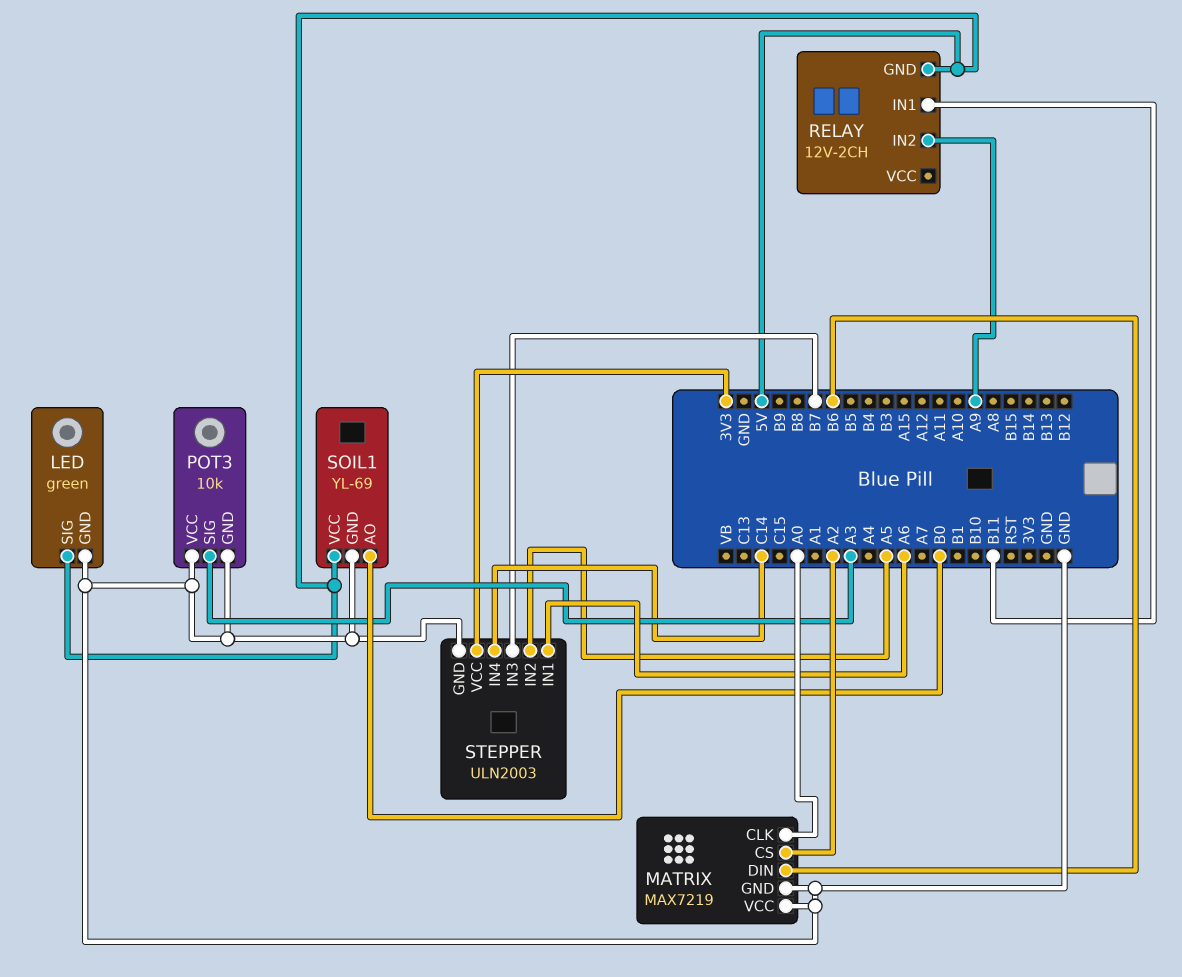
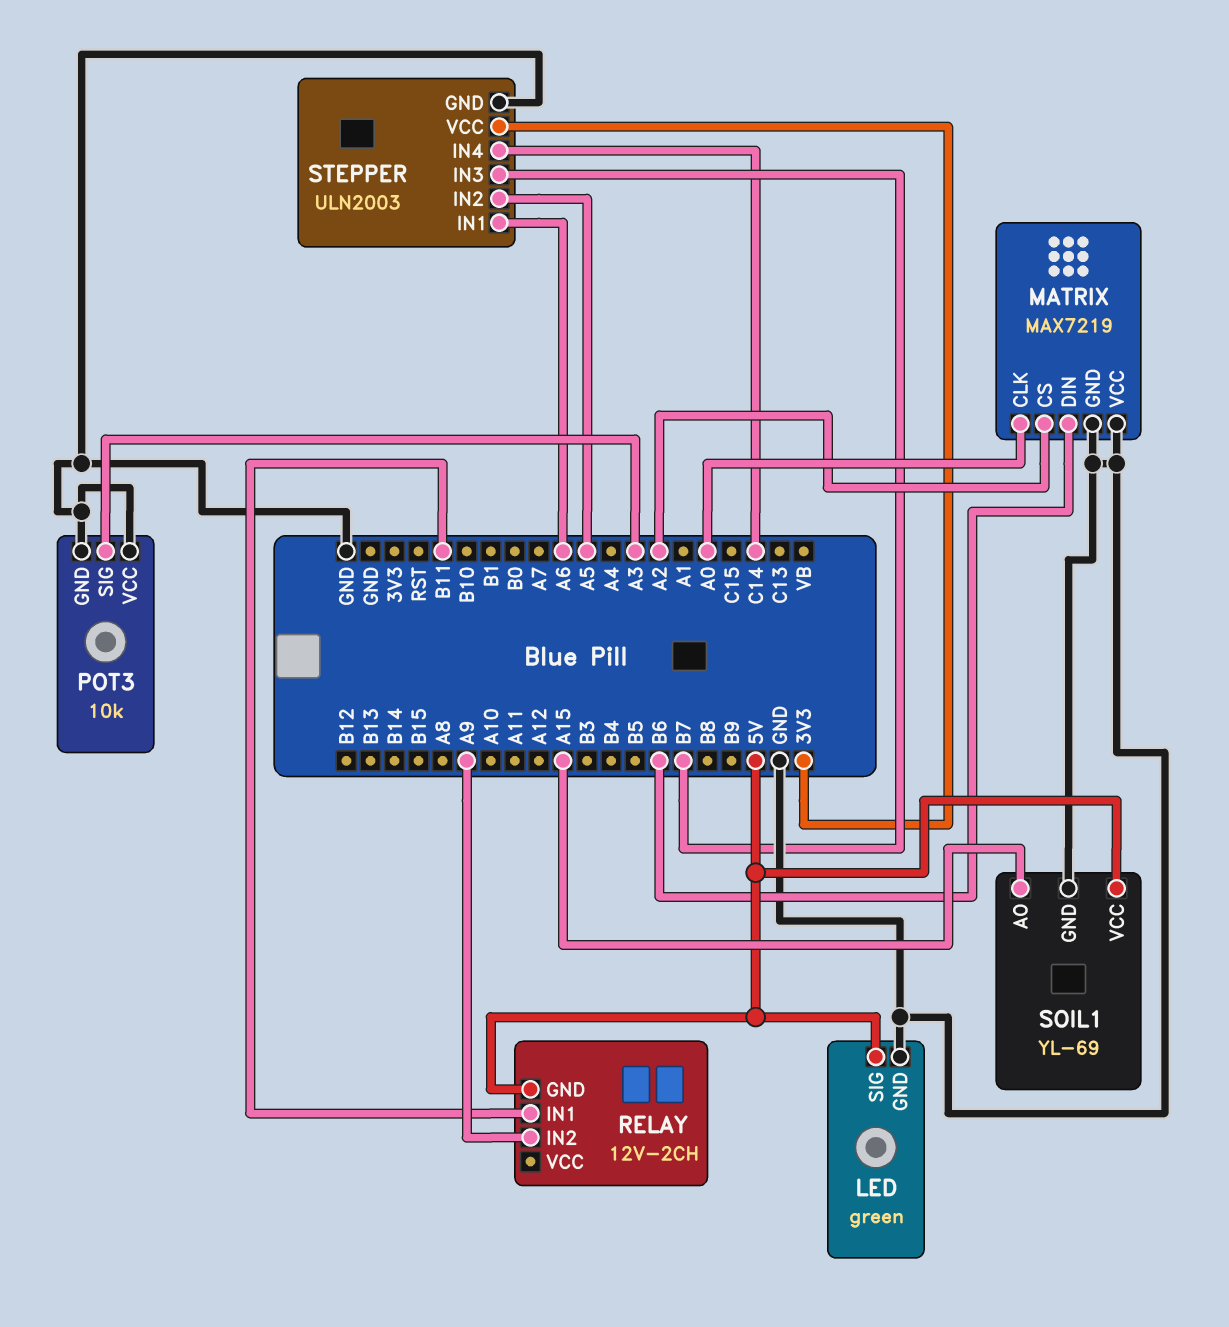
SOIL1 pin AO: B0 -> A15

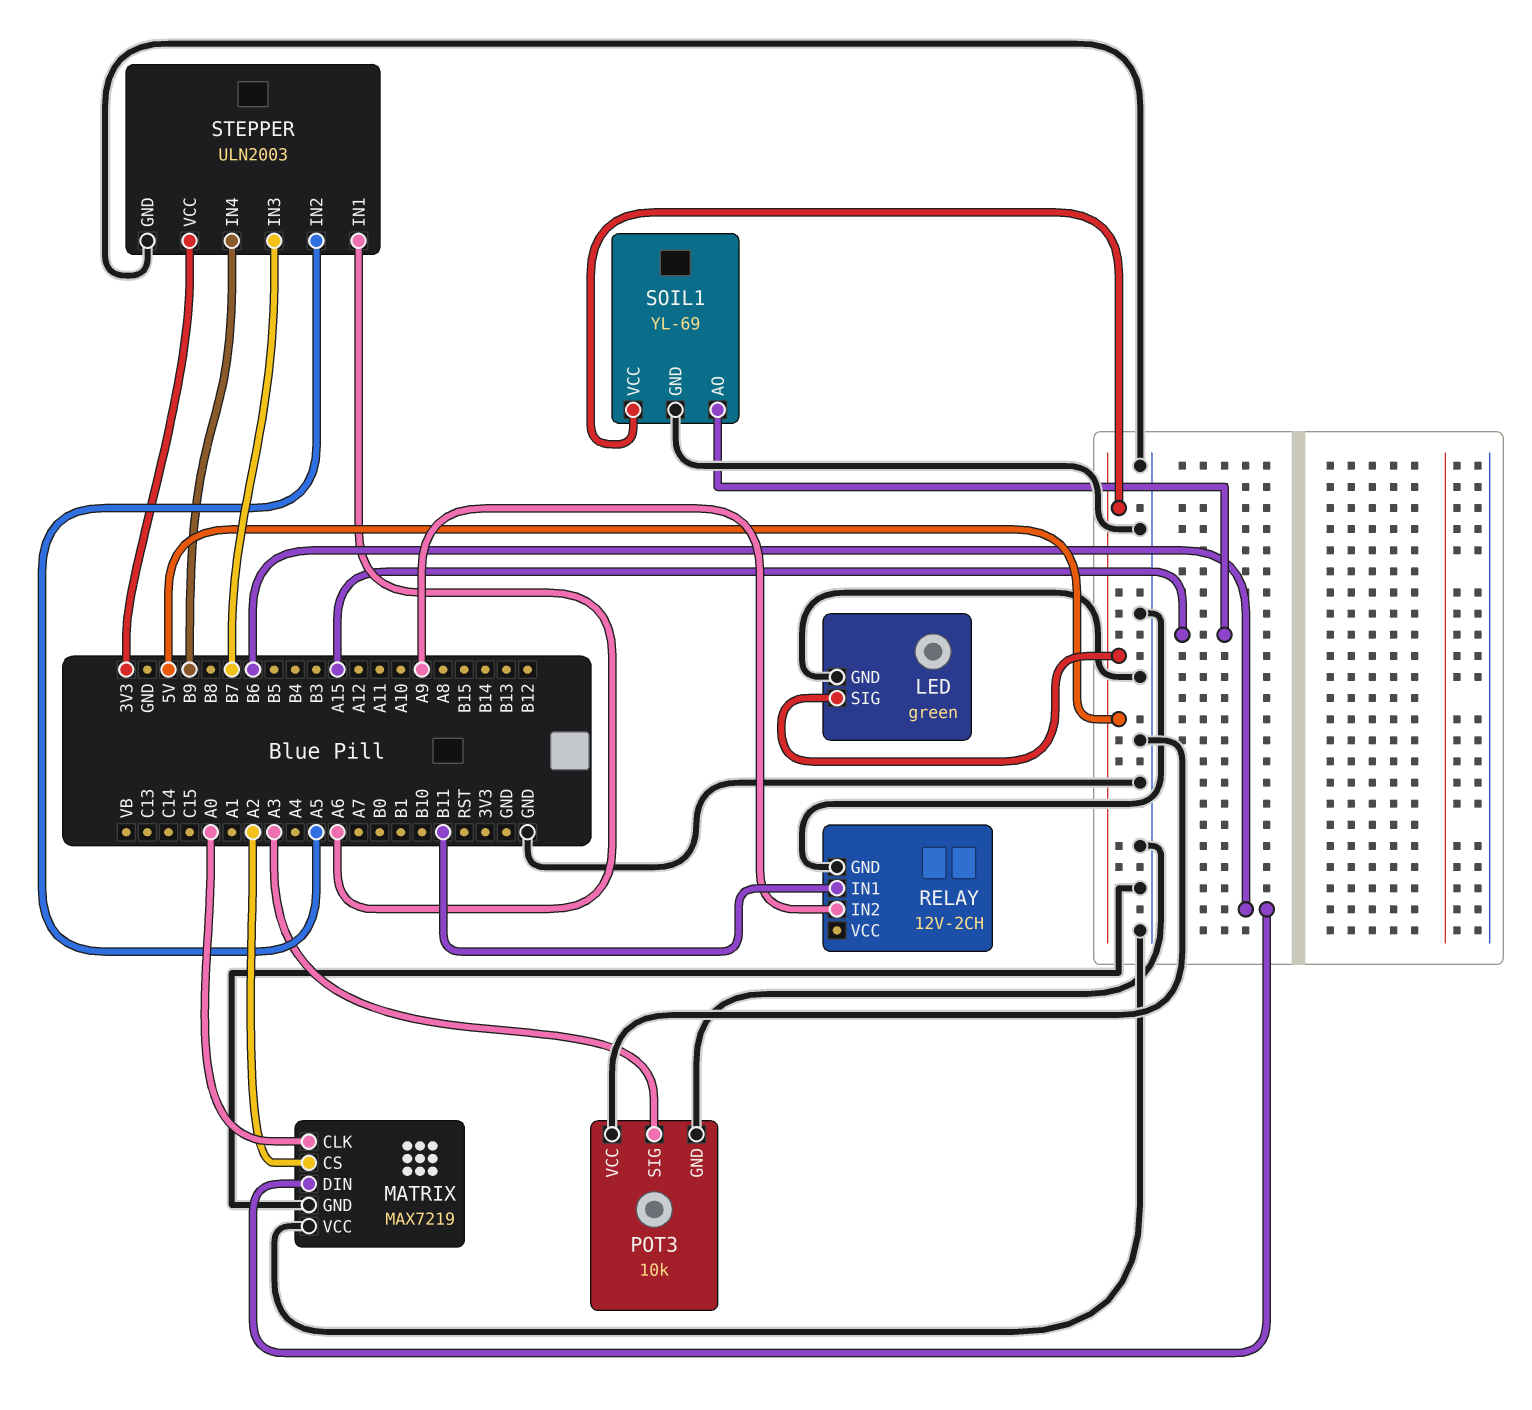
RELAY pin GND: 5V -> GND
STEPPER pin IN4: C14 -> B9

